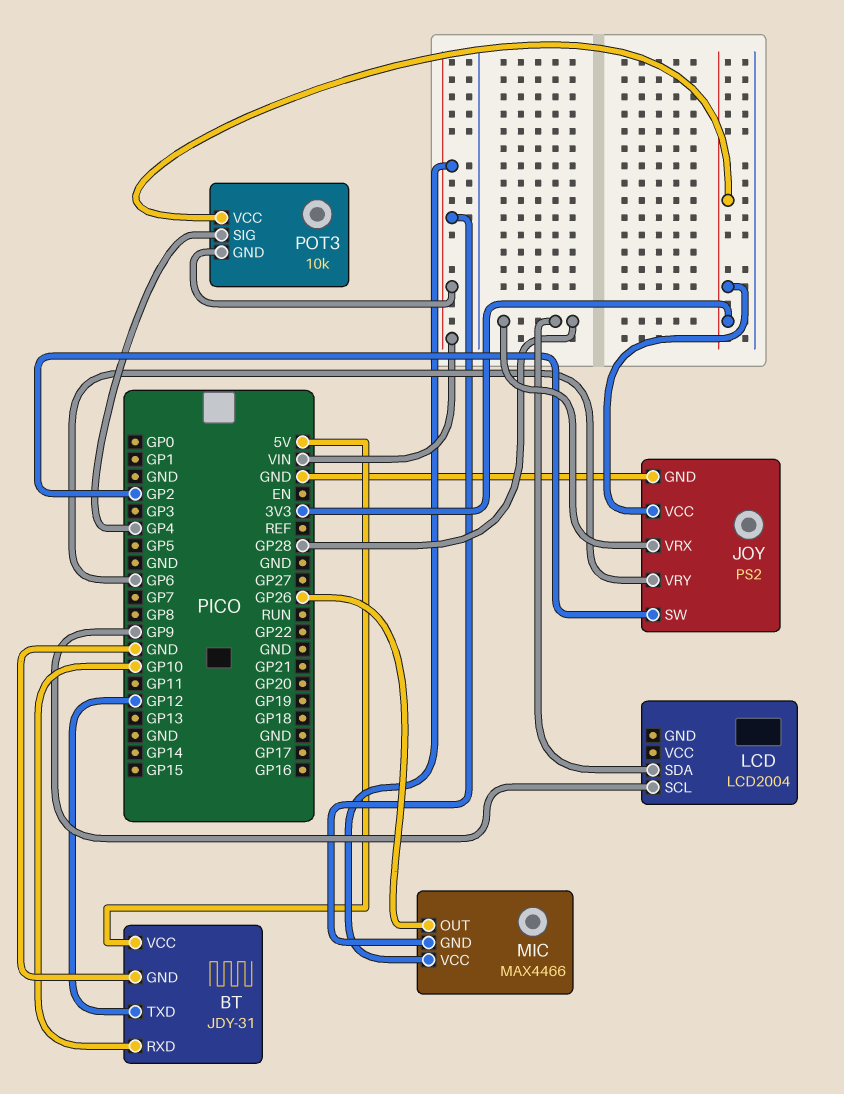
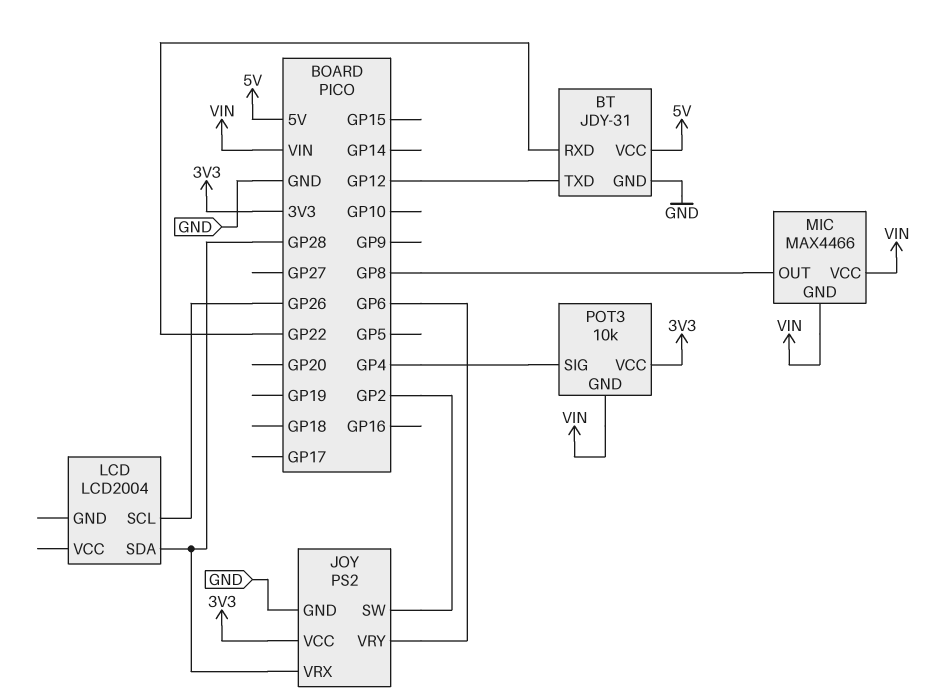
BT pin RXD: GP10 -> GP22
LCD pin SCL: GP9 -> GP26
MIC pin OUT: GP26 -> GP8

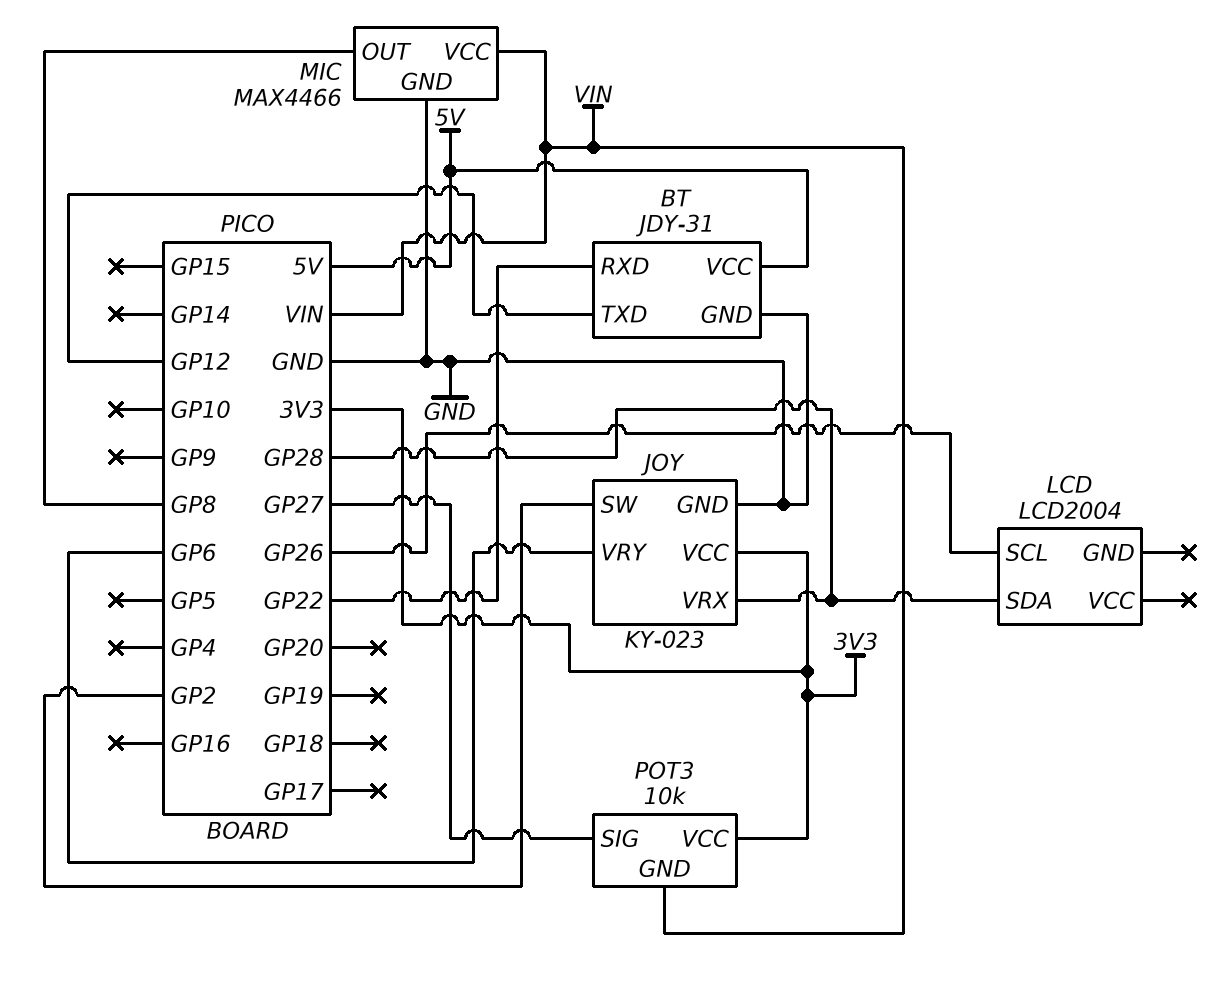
JOY: PS2 -> KY-023
MIC pin GND: VIN -> GND
POT3 pin SIG: GP4 -> GP27

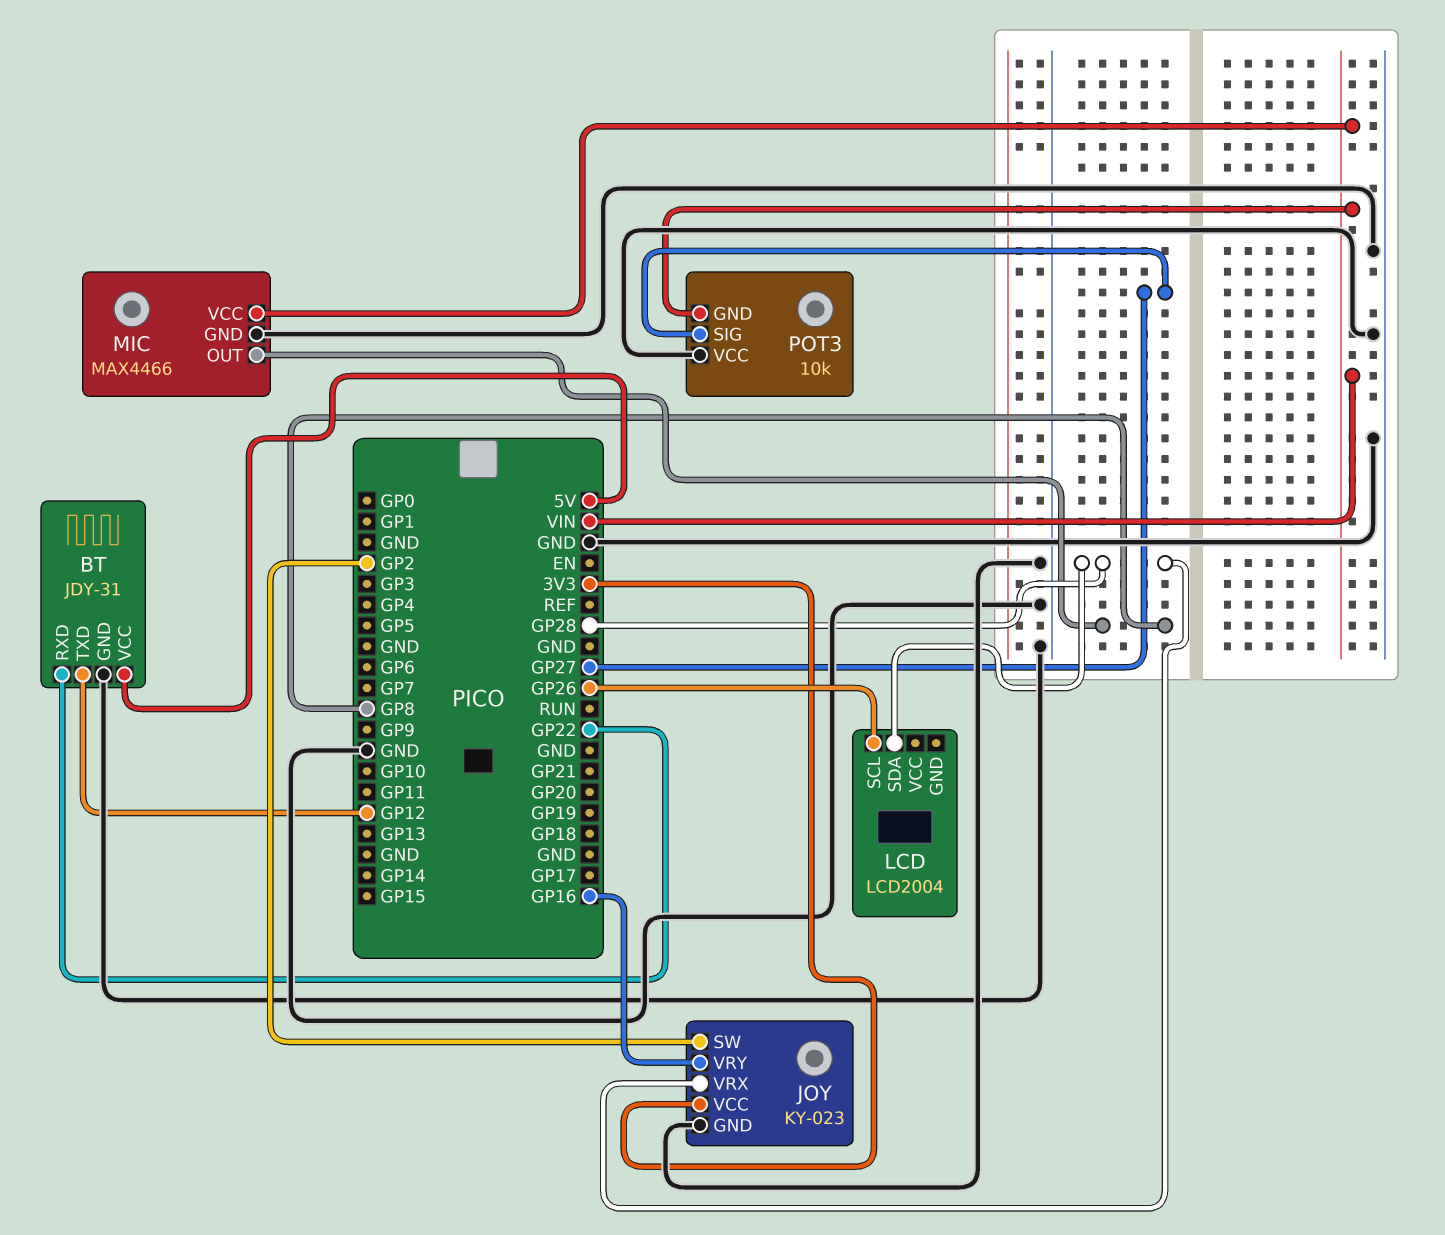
JOY pin VRY: GP6 -> GP16
POT3 pin VCC: 3V3 -> GND

